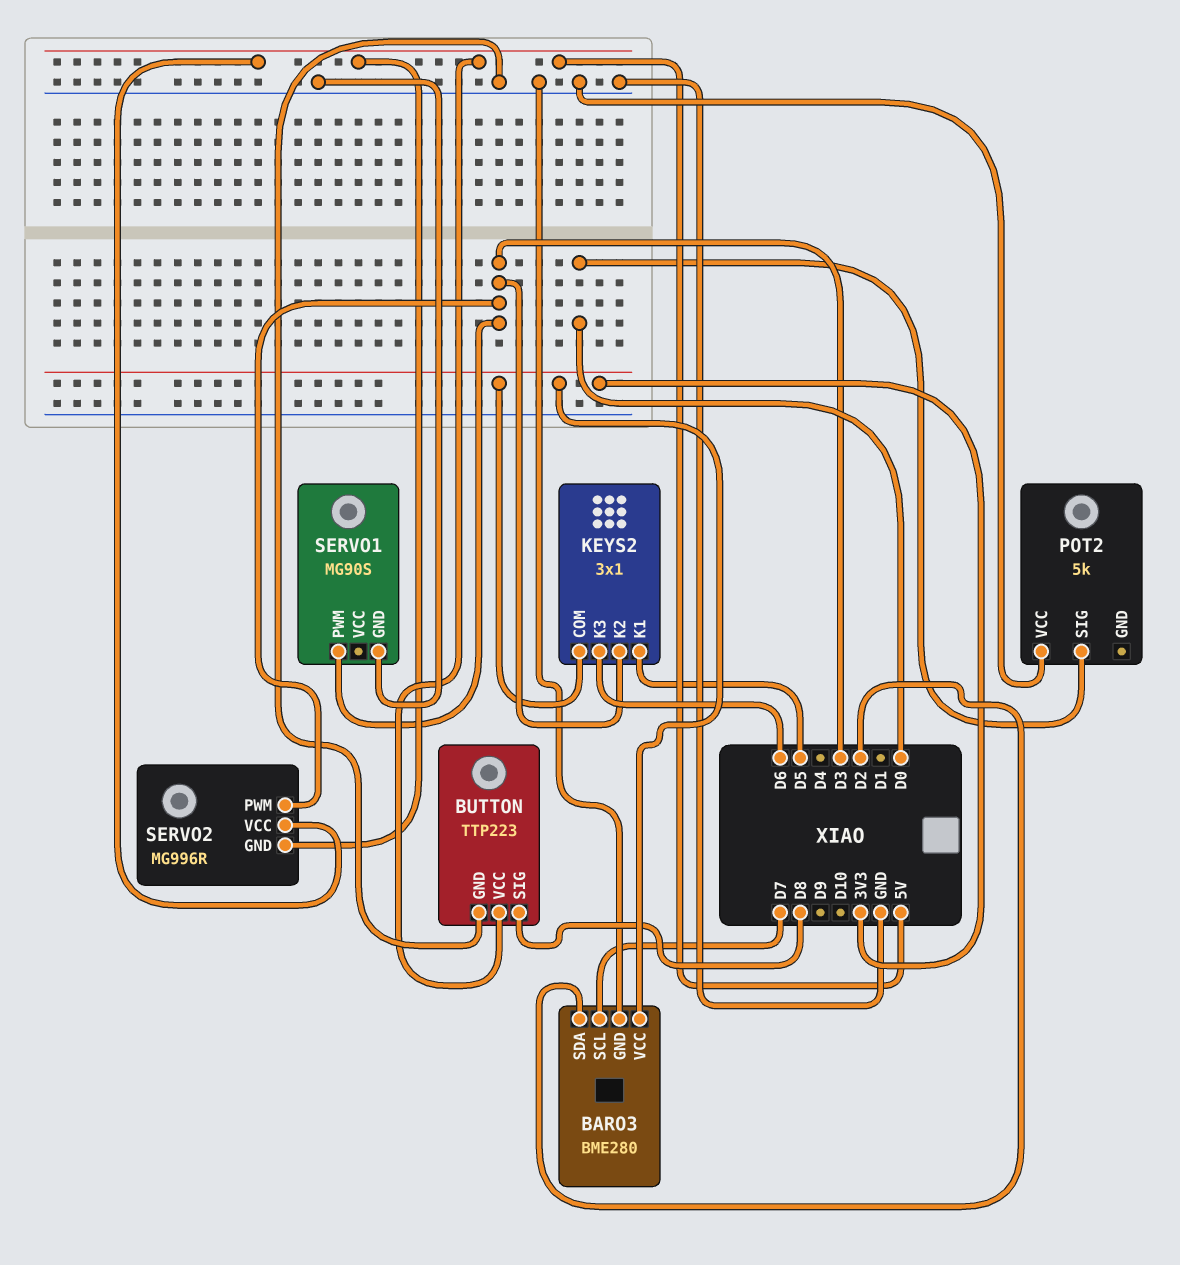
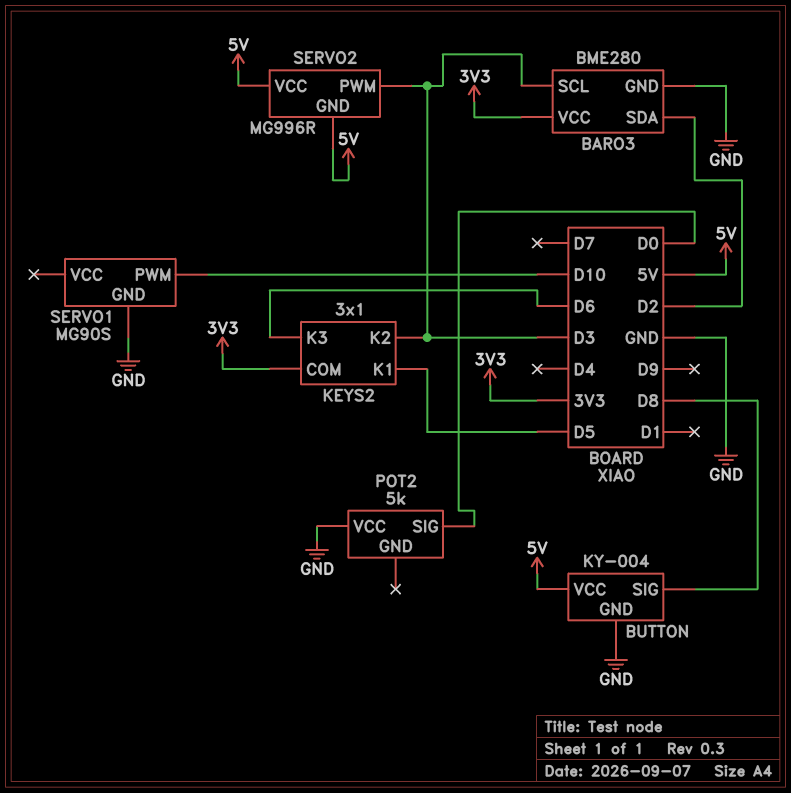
BARO3 pin SCL: D7 -> D3
BUTTON: TTP223 -> KY-004
SERVO1 pin PWM: D3 -> D10

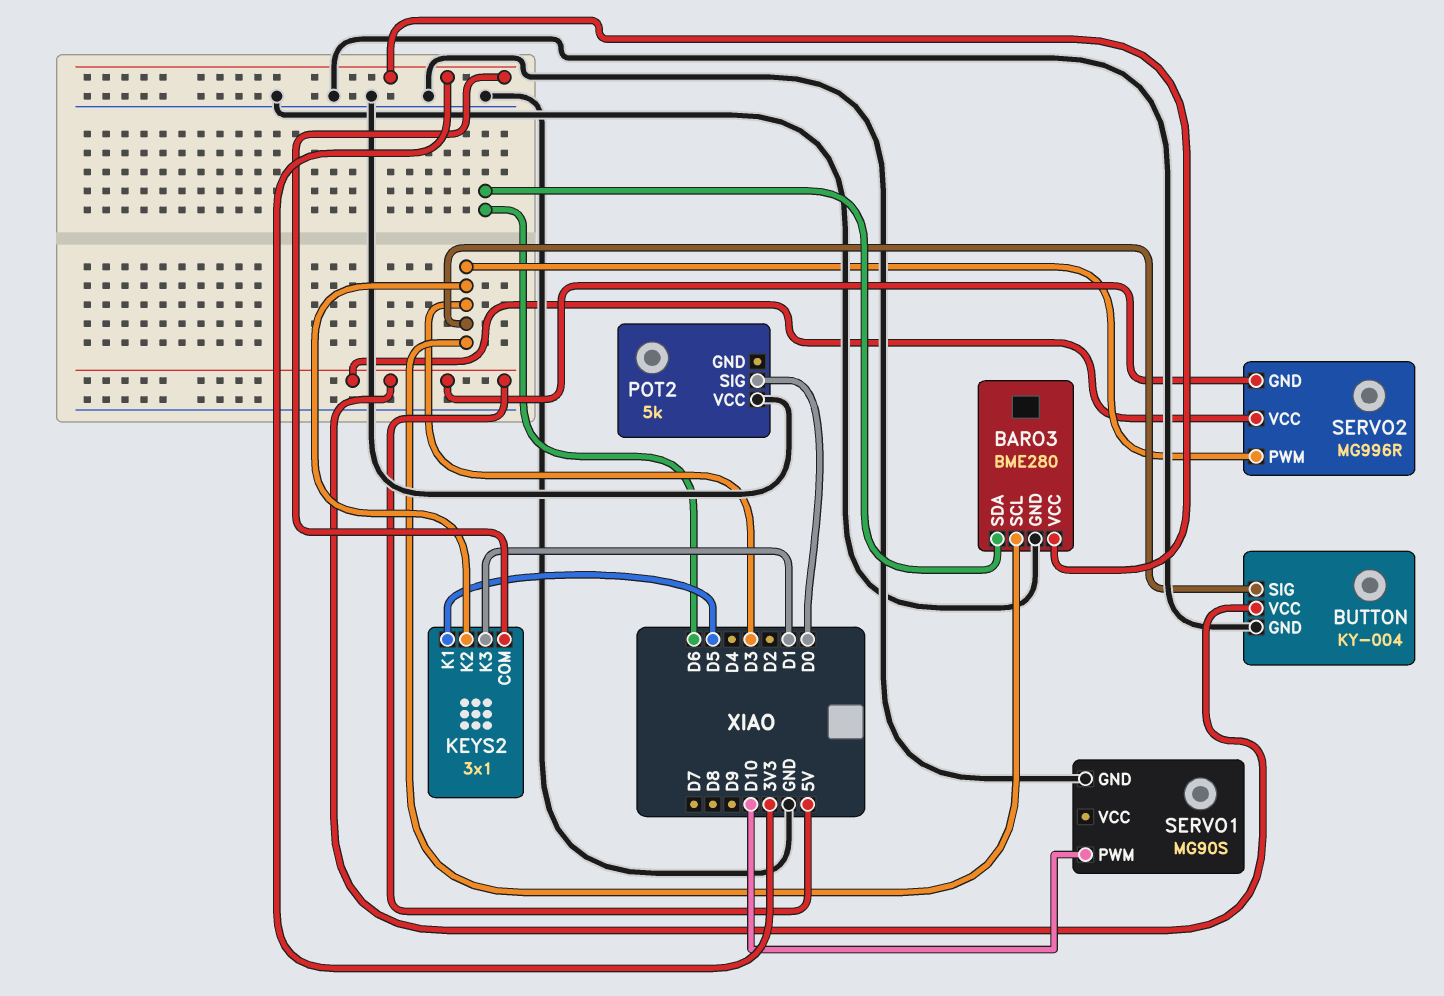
BARO3 pin SDA: D2 -> D6
BUTTON pin SIG: D8 -> D3
KEYS2 pin K3: D6 -> D1

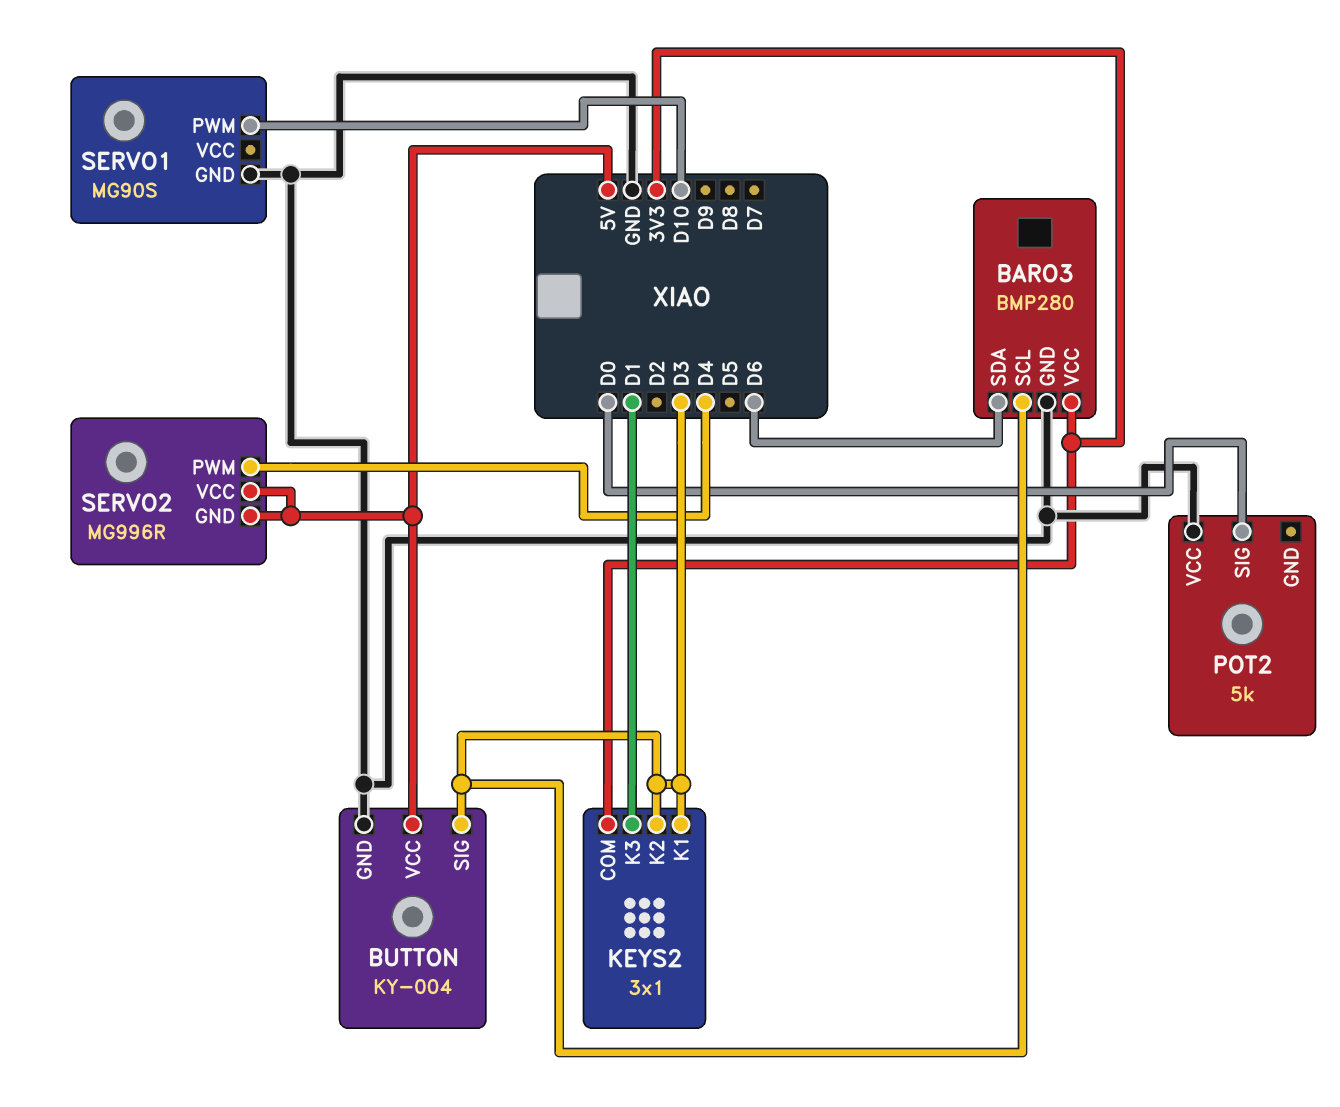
BARO3: BME280 -> BMP280
KEYS2 pin K1: D5 -> D3
SERVO2 pin PWM: D3 -> D4

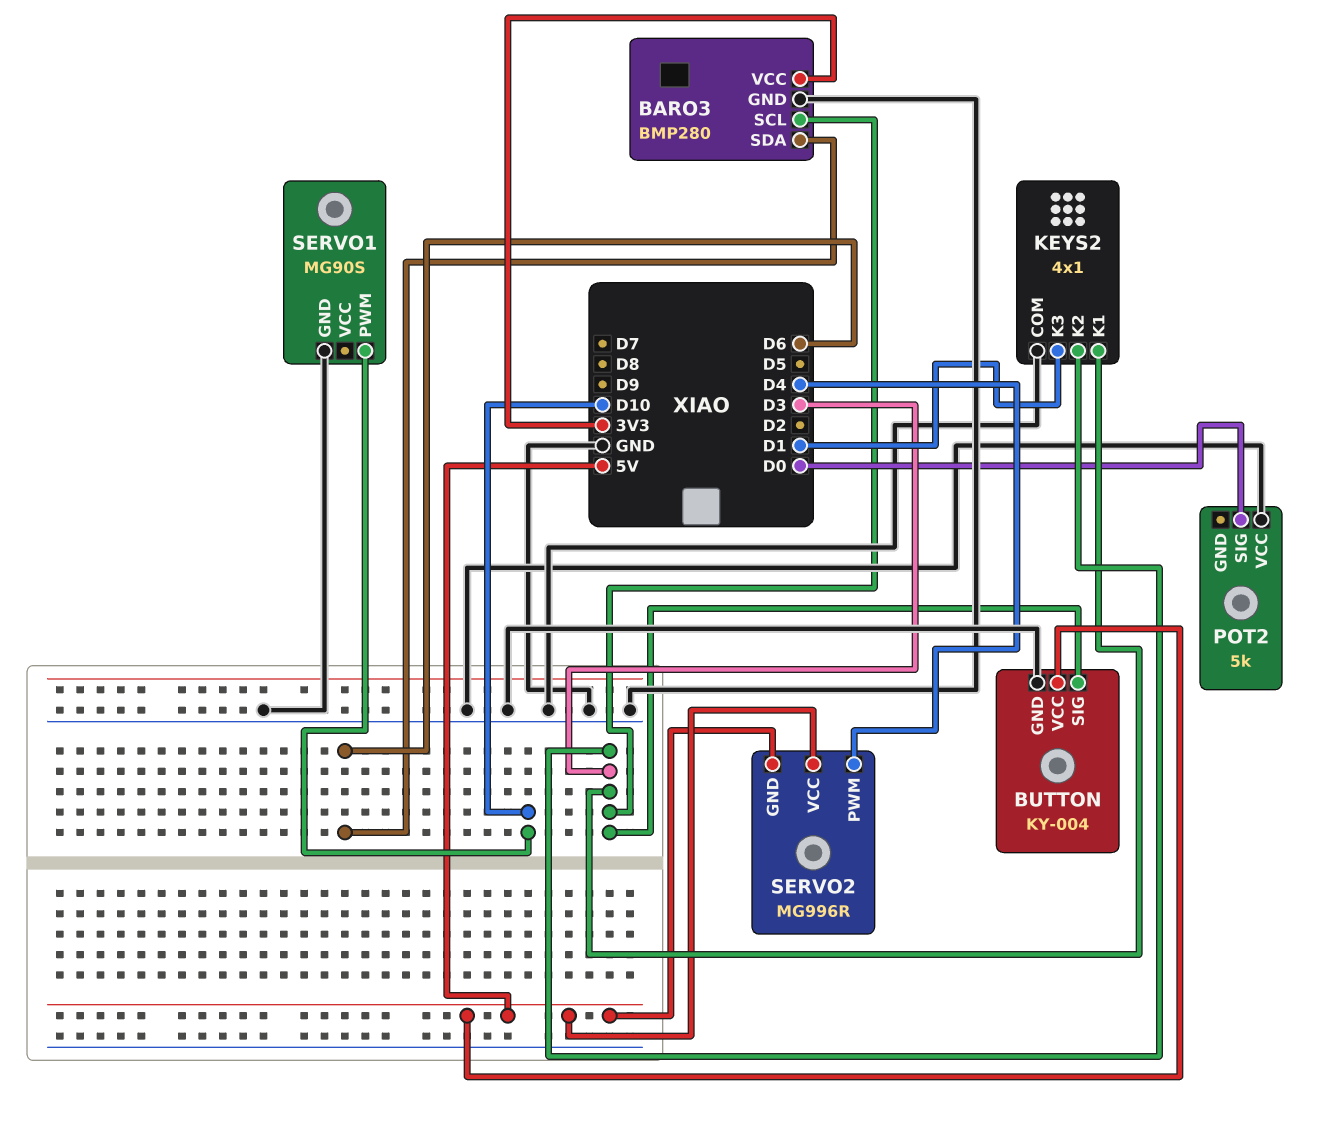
KEYS2: 3x1 -> 4x1
KEYS2 pin COM: 3V3 -> GND

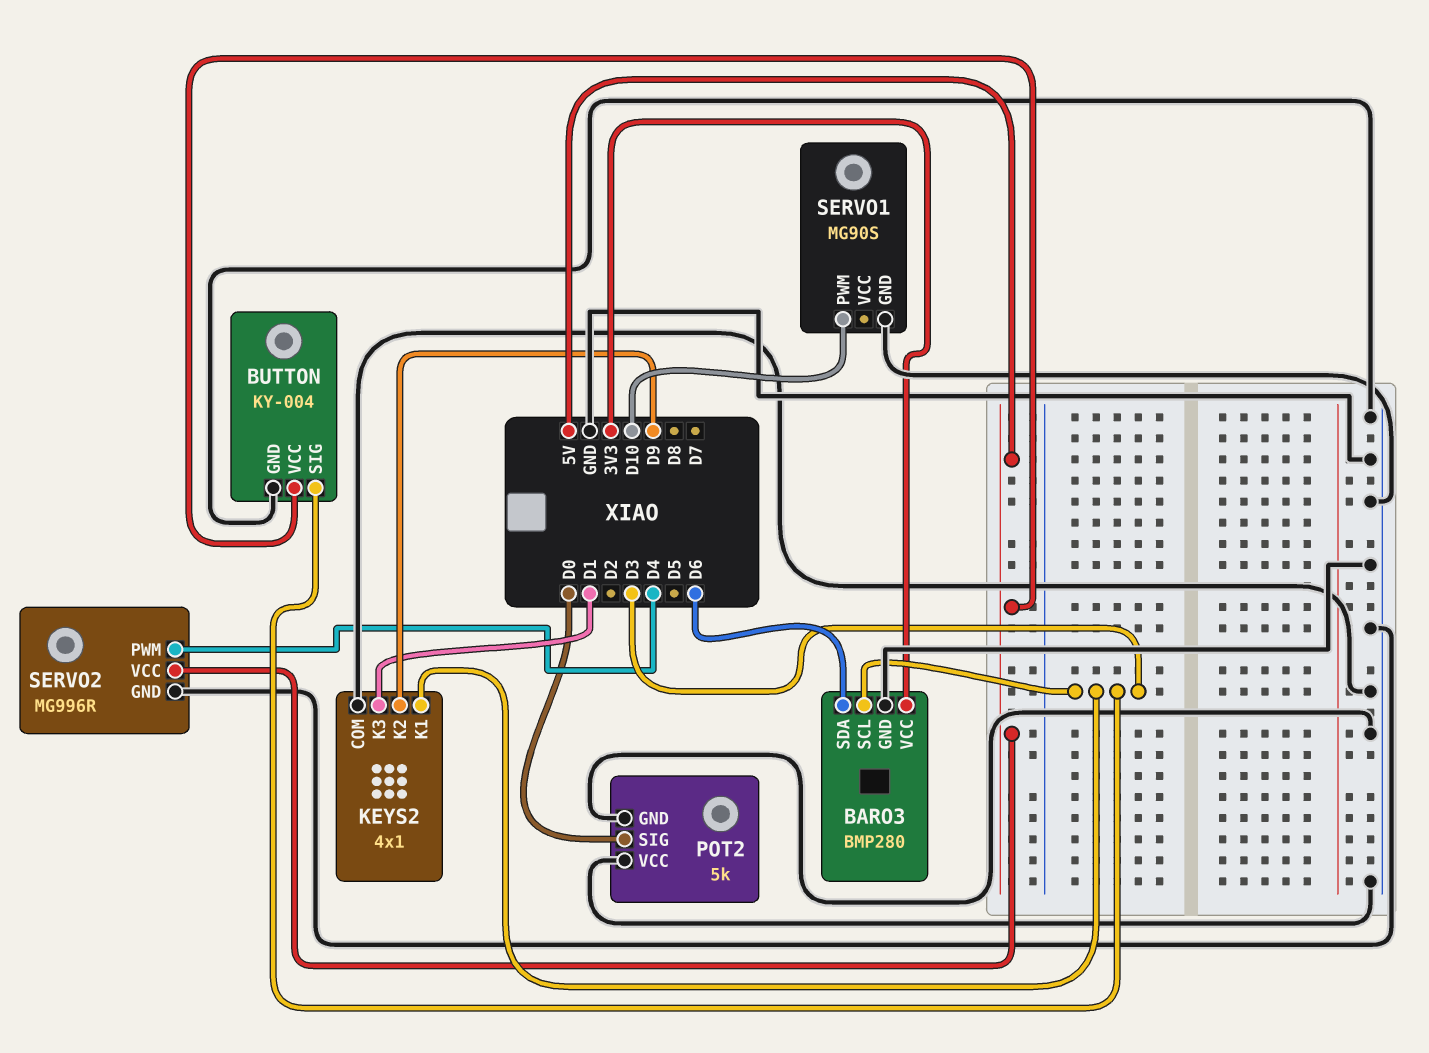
KEYS2 pin K2: D3 -> D9
POT2 pin GND: none -> GND
SERVO2 pin GND: 5V -> GND

